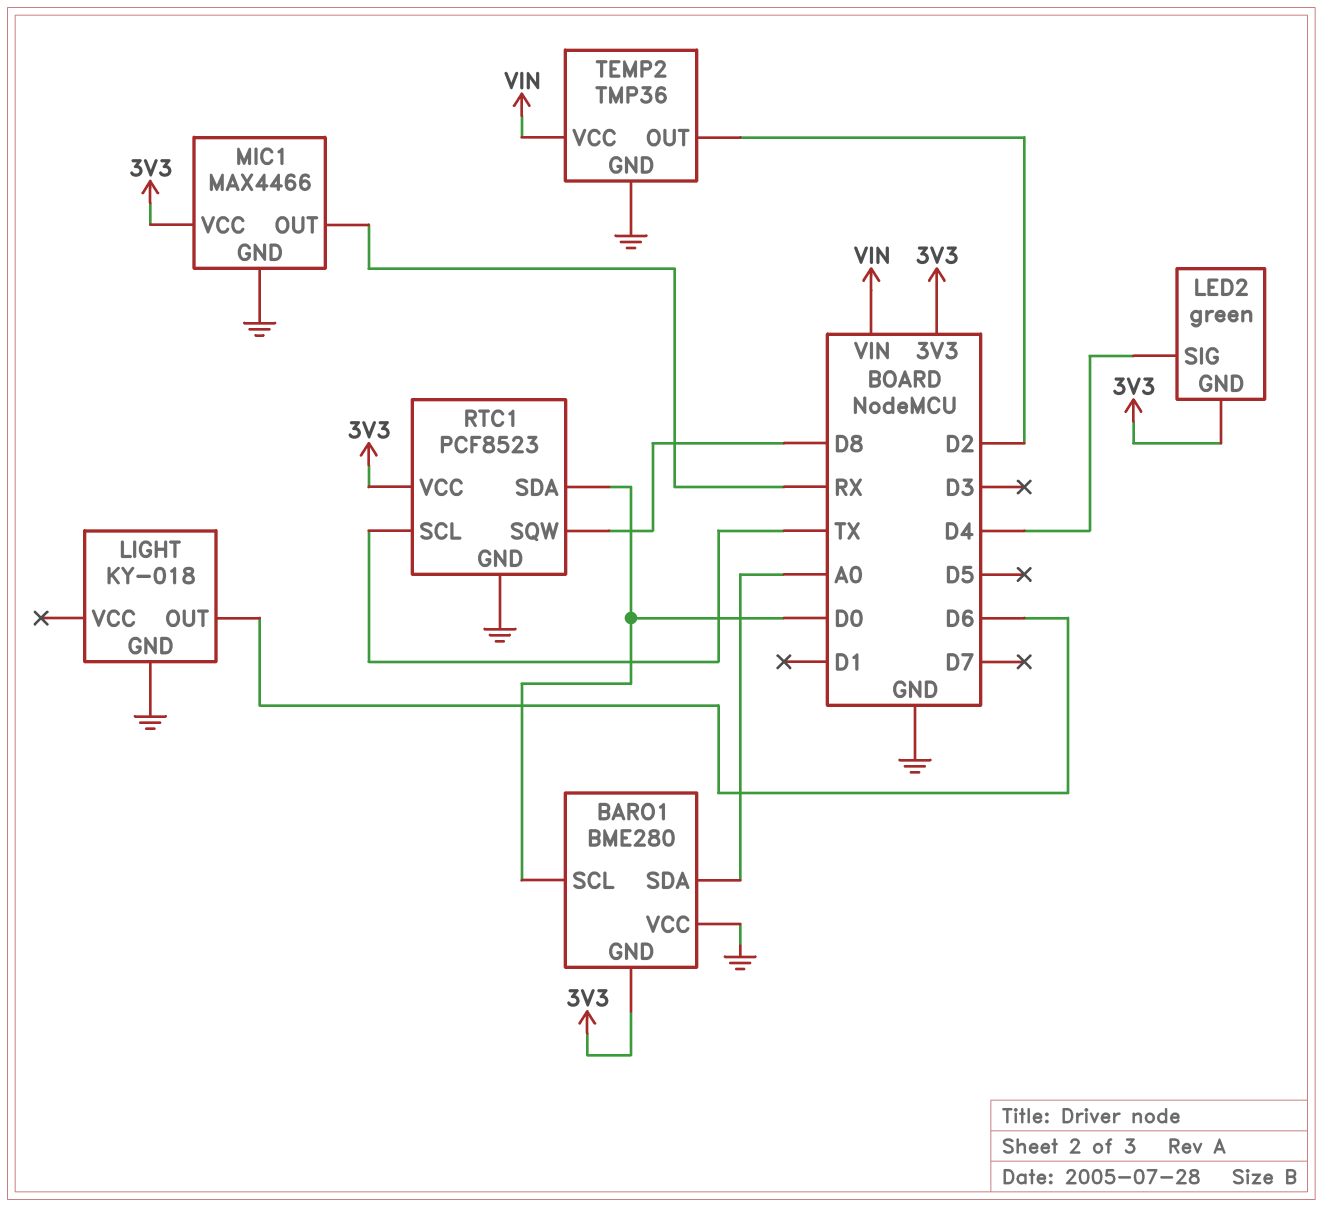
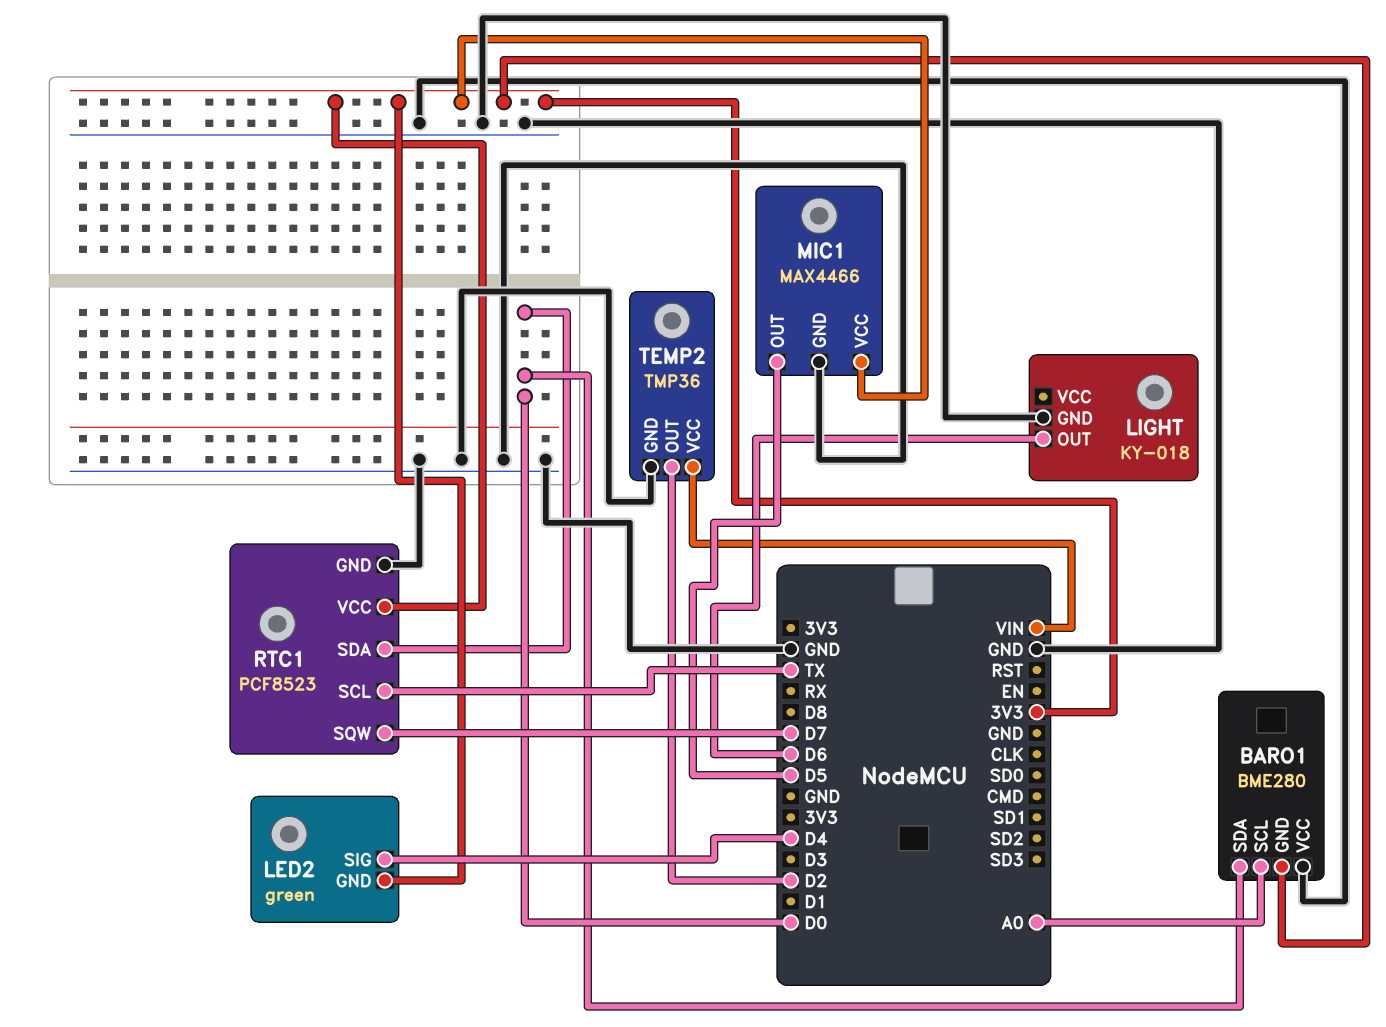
BARO1 pin SCL: D0 -> A0
BARO1 pin SDA: A0 -> D0
MIC1 pin OUT: RX -> D5
RTC1 pin SQW: D8 -> D7

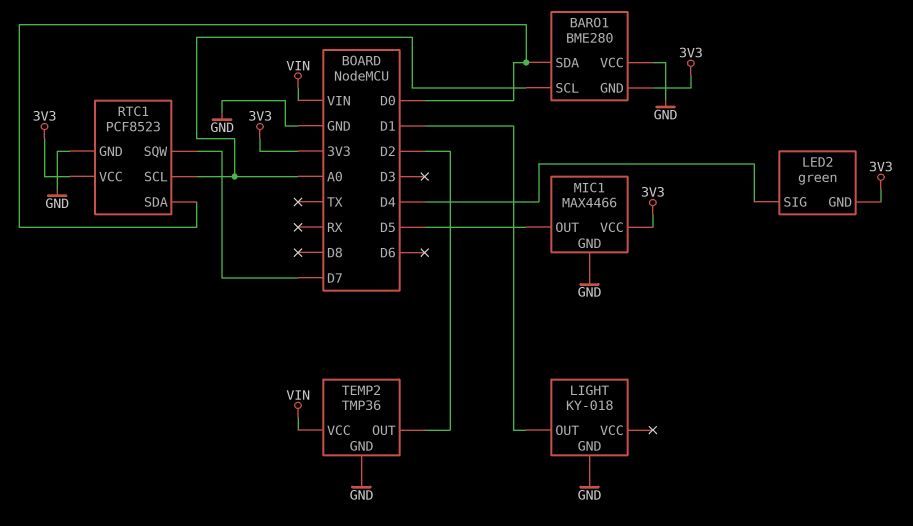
LIGHT pin OUT: D6 -> D1
RTC1 pin SCL: TX -> A0

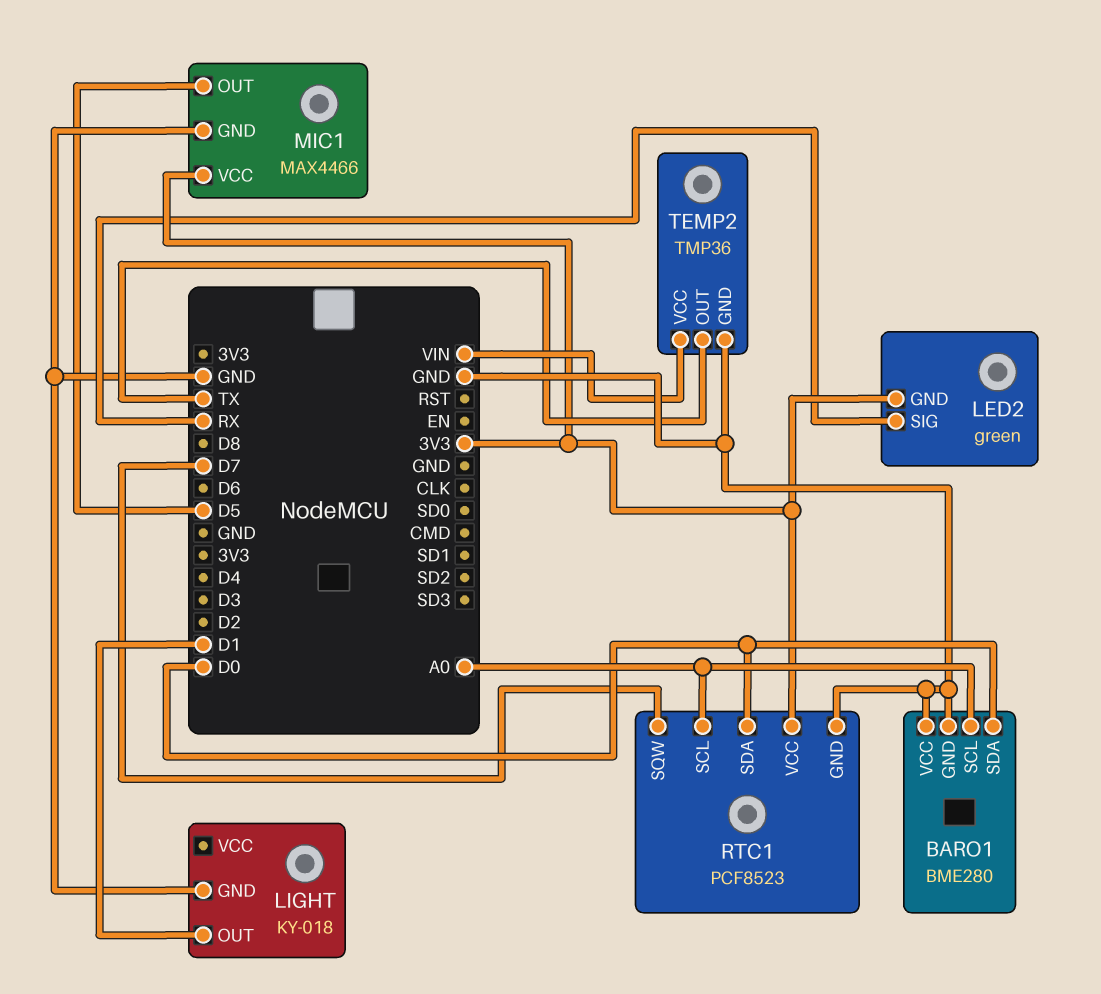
BARO1 pin GND: 3V3 -> GND
LED2 pin SIG: D4 -> RX
TEMP2 pin OUT: D2 -> TX

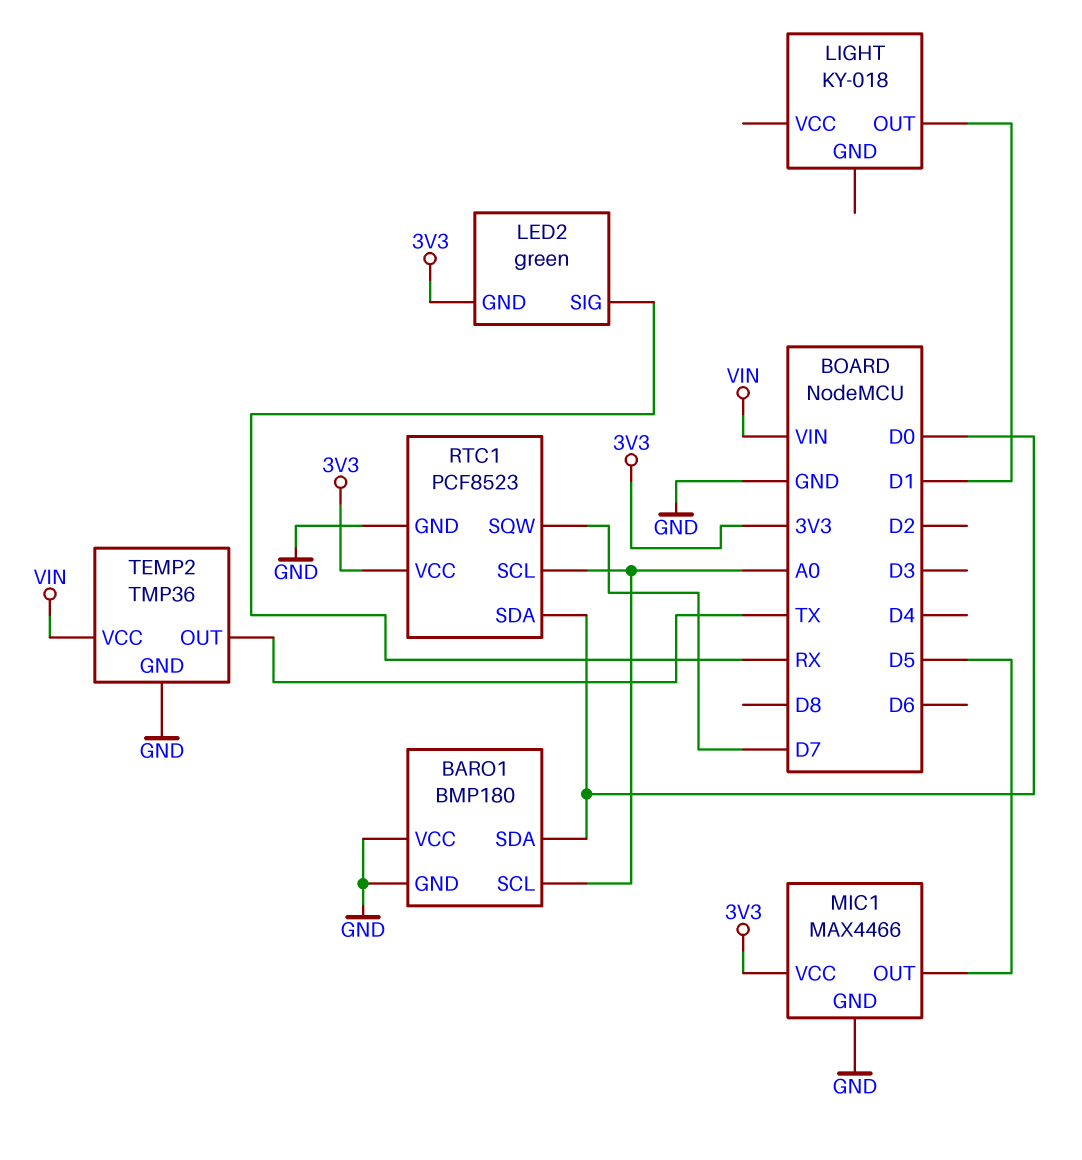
BARO1: BME280 -> BMP180
LIGHT pin GND: GND -> none

